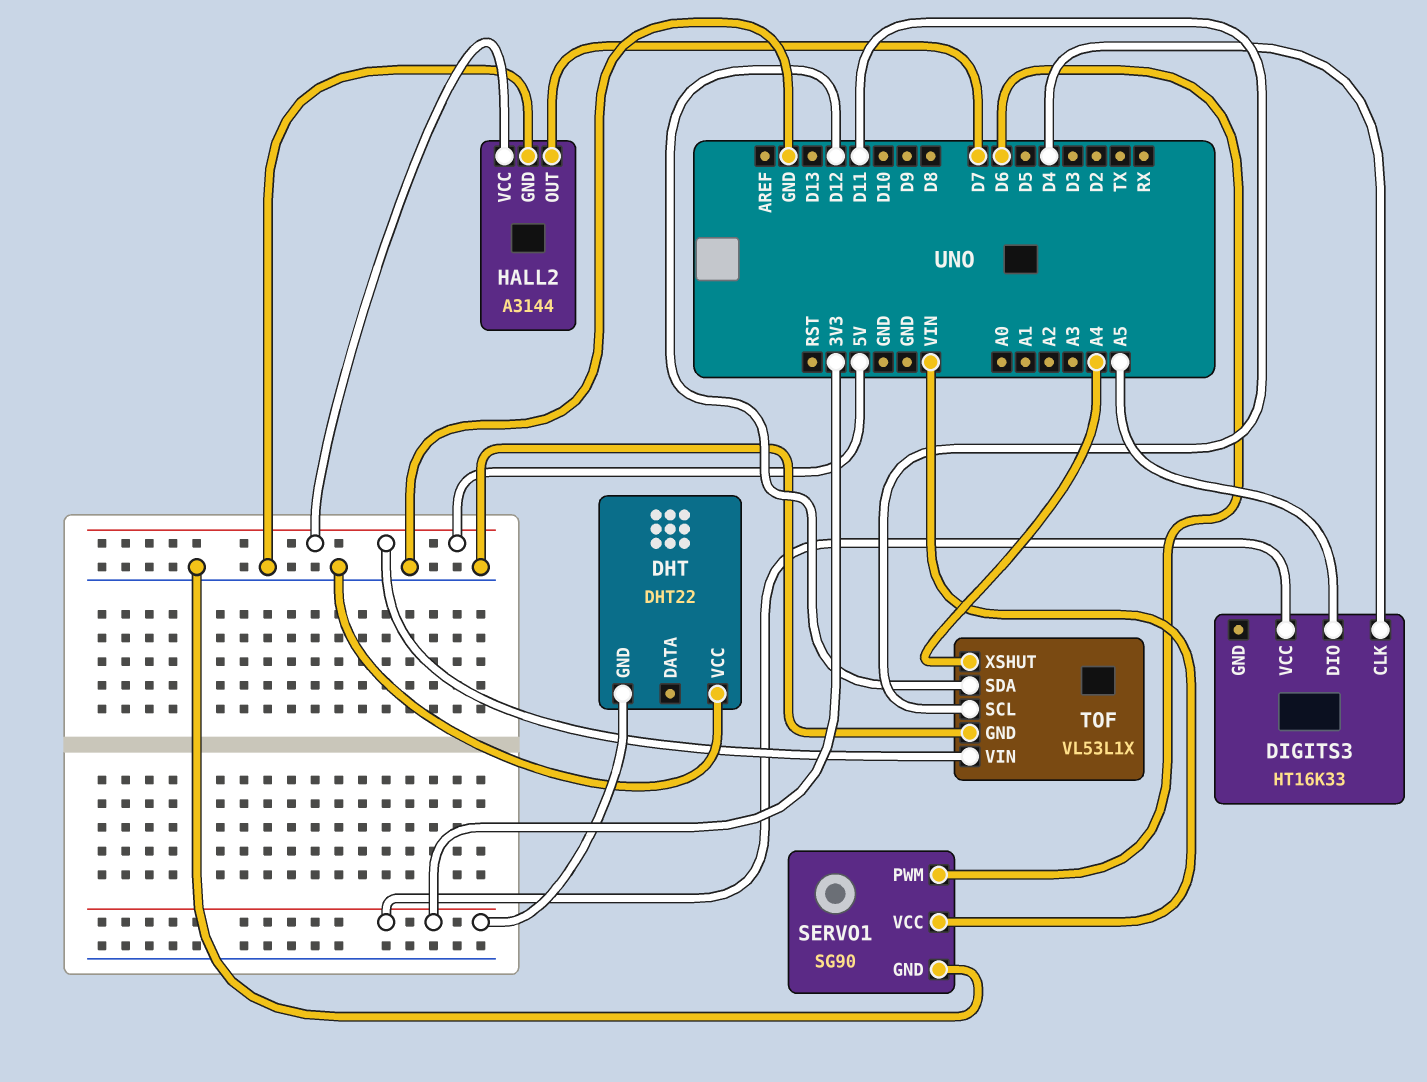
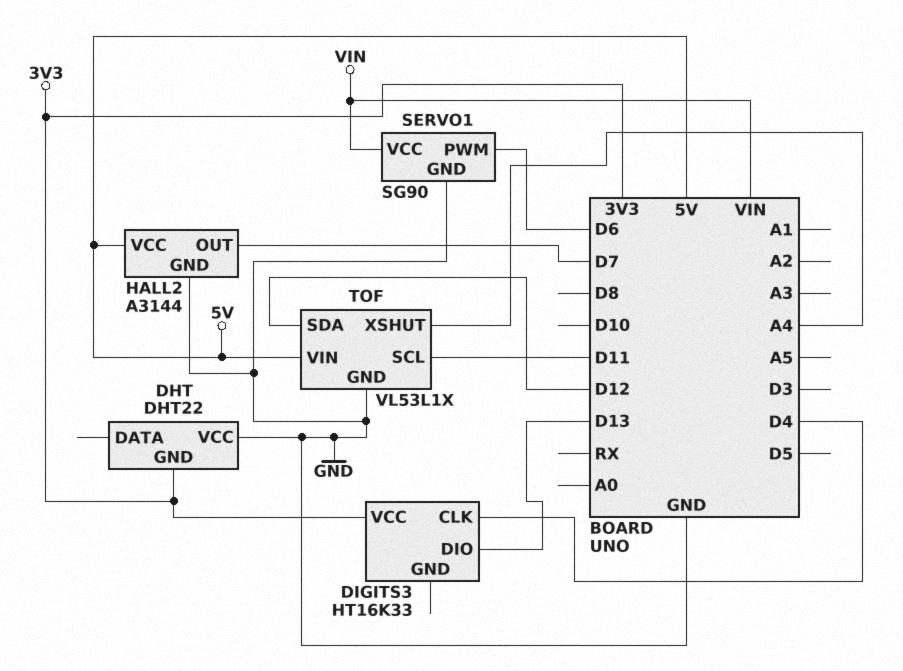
DIGITS3 pin DIO: A5 -> D13

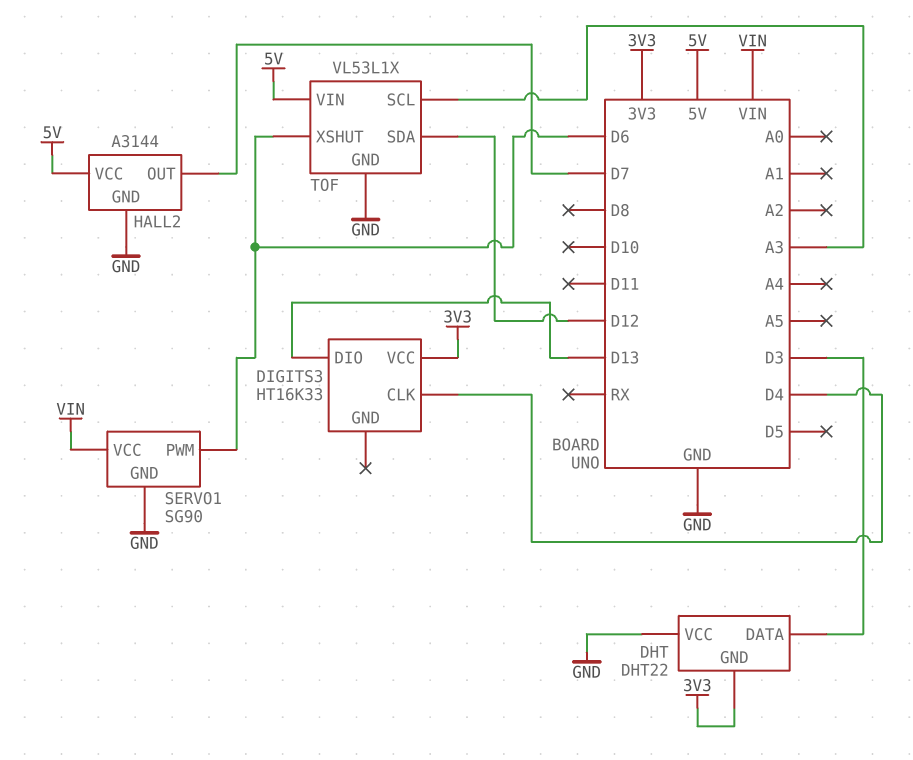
DHT pin DATA: none -> D3
TOF pin SCL: D11 -> A3
TOF pin XSHUT: A4 -> D6

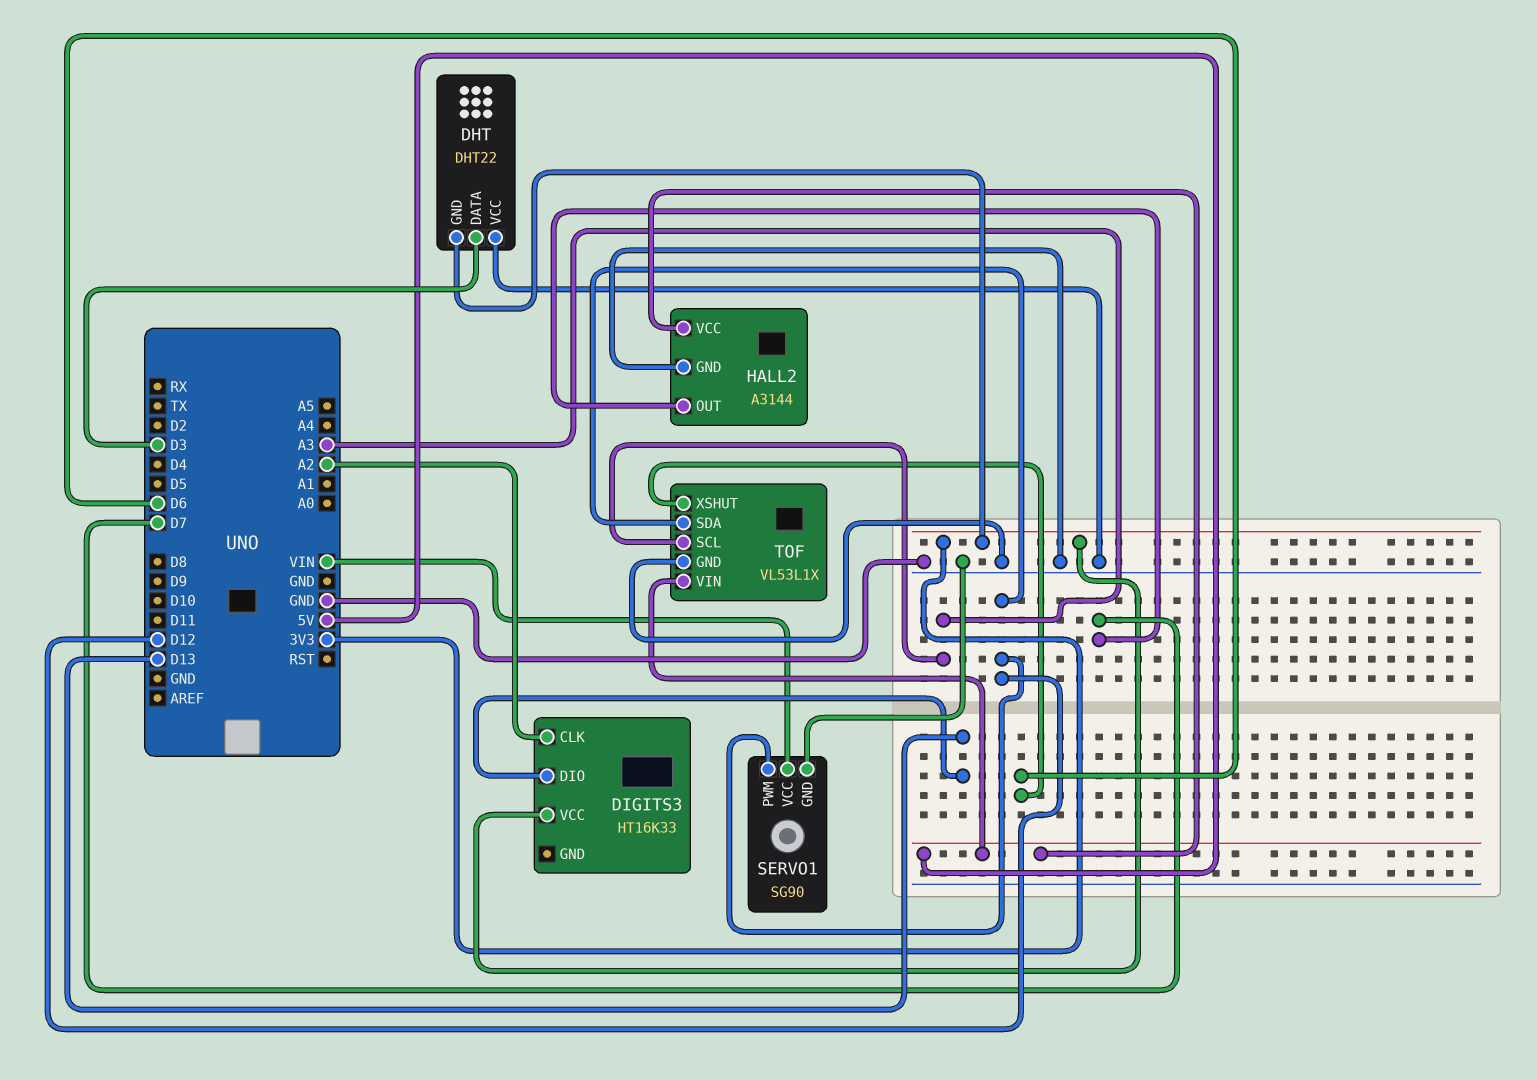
DIGITS3 pin CLK: D4 -> A2
SERVO1 pin PWM: D6 -> D12

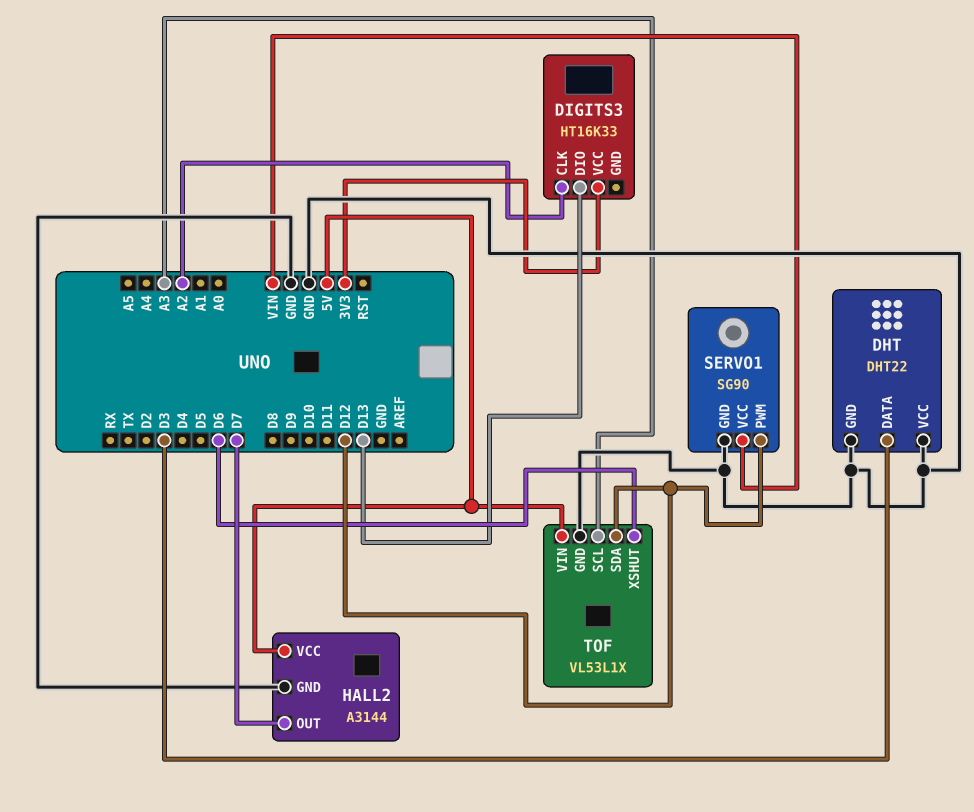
DHT pin GND: 3V3 -> GND

